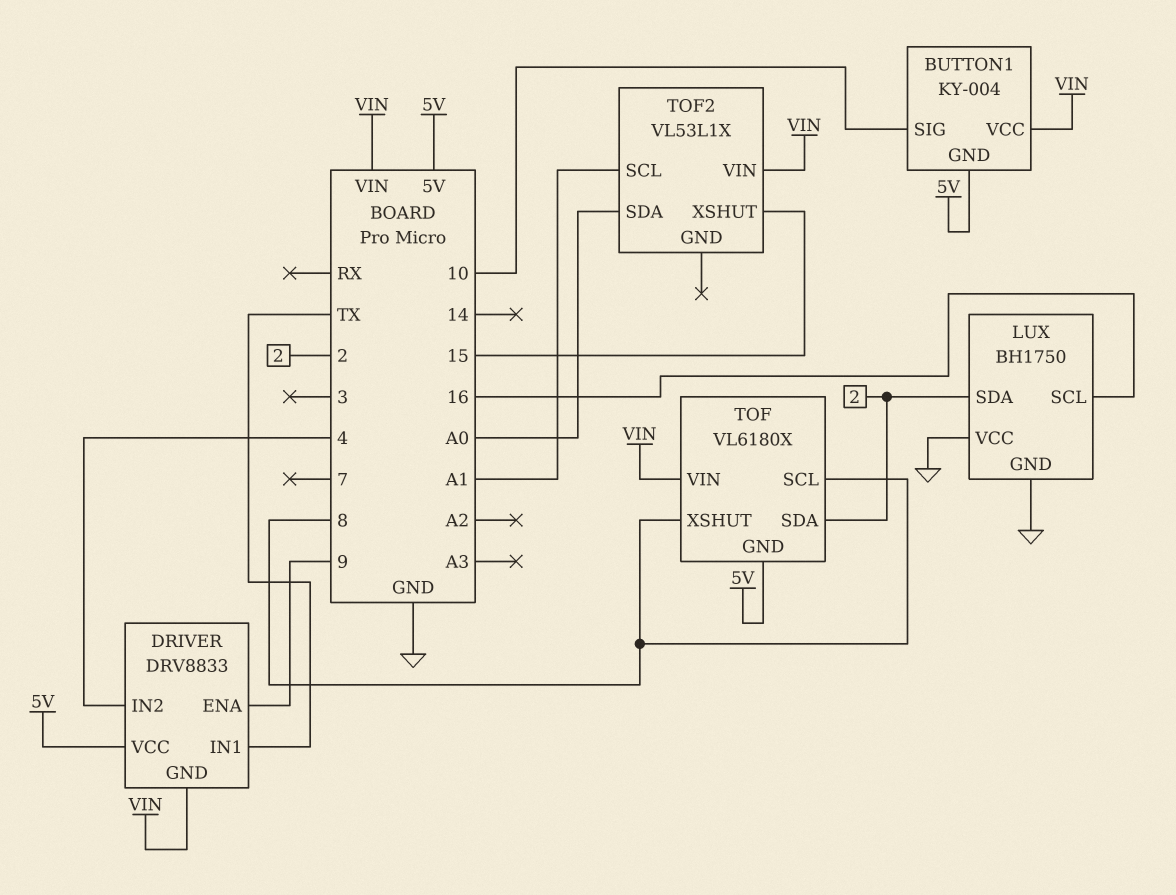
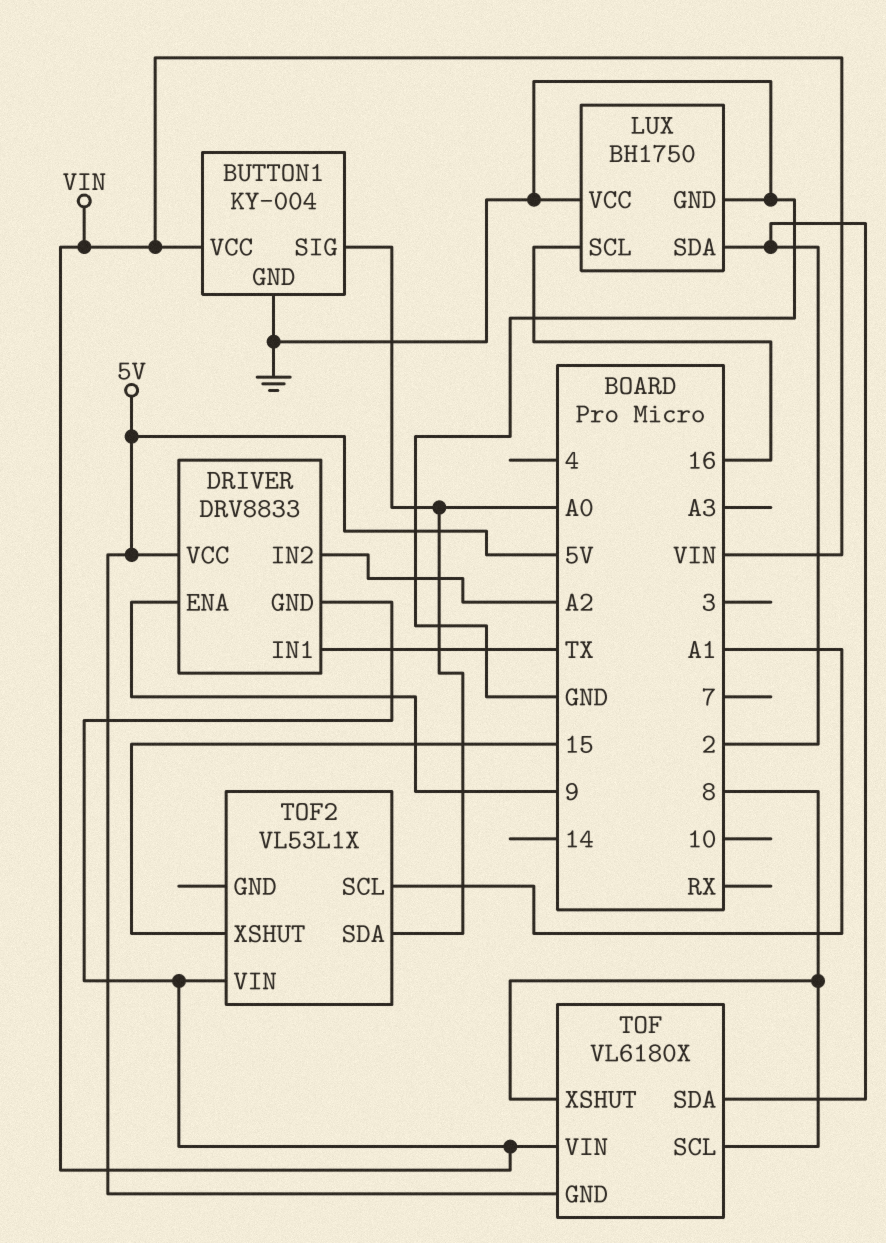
BUTTON1 pin GND: 5V -> GND
BUTTON1 pin SIG: 10 -> A0
DRIVER pin IN2: 4 -> A2

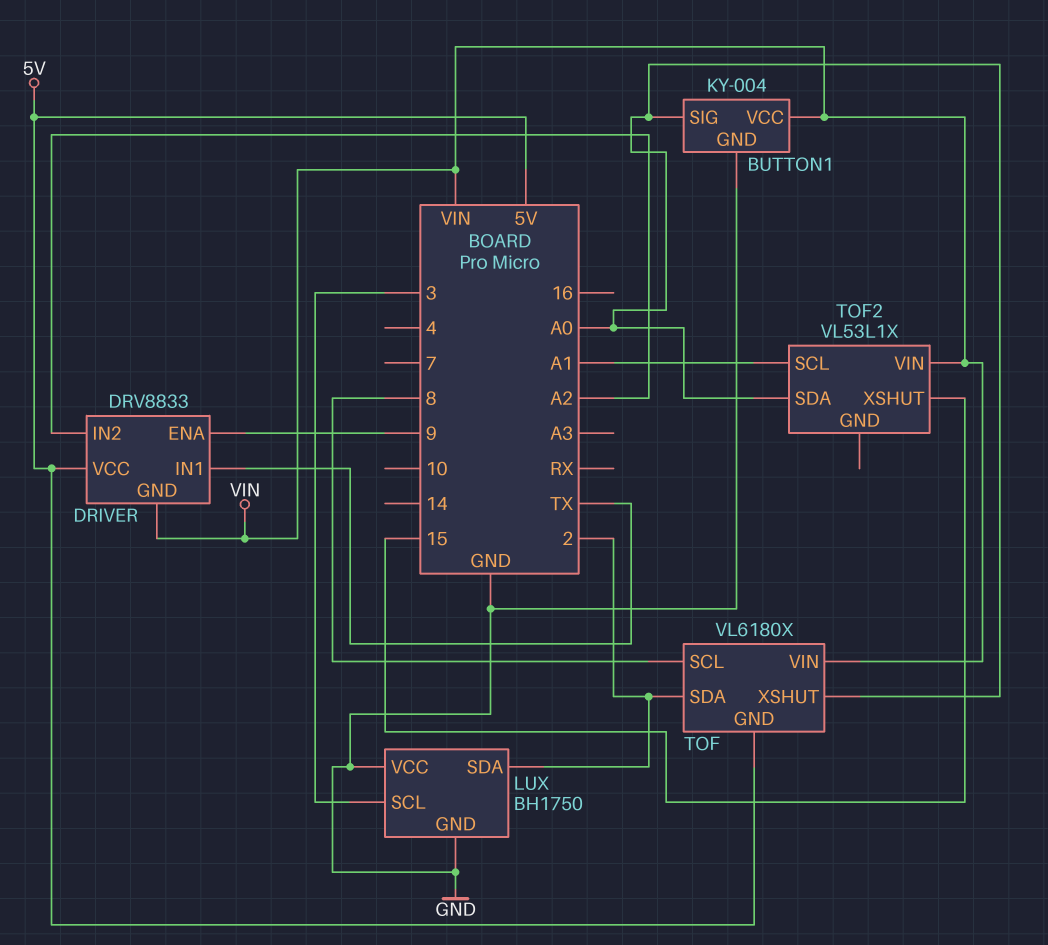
LUX pin SCL: 16 -> 3
TOF pin XSHUT: 8 -> A0

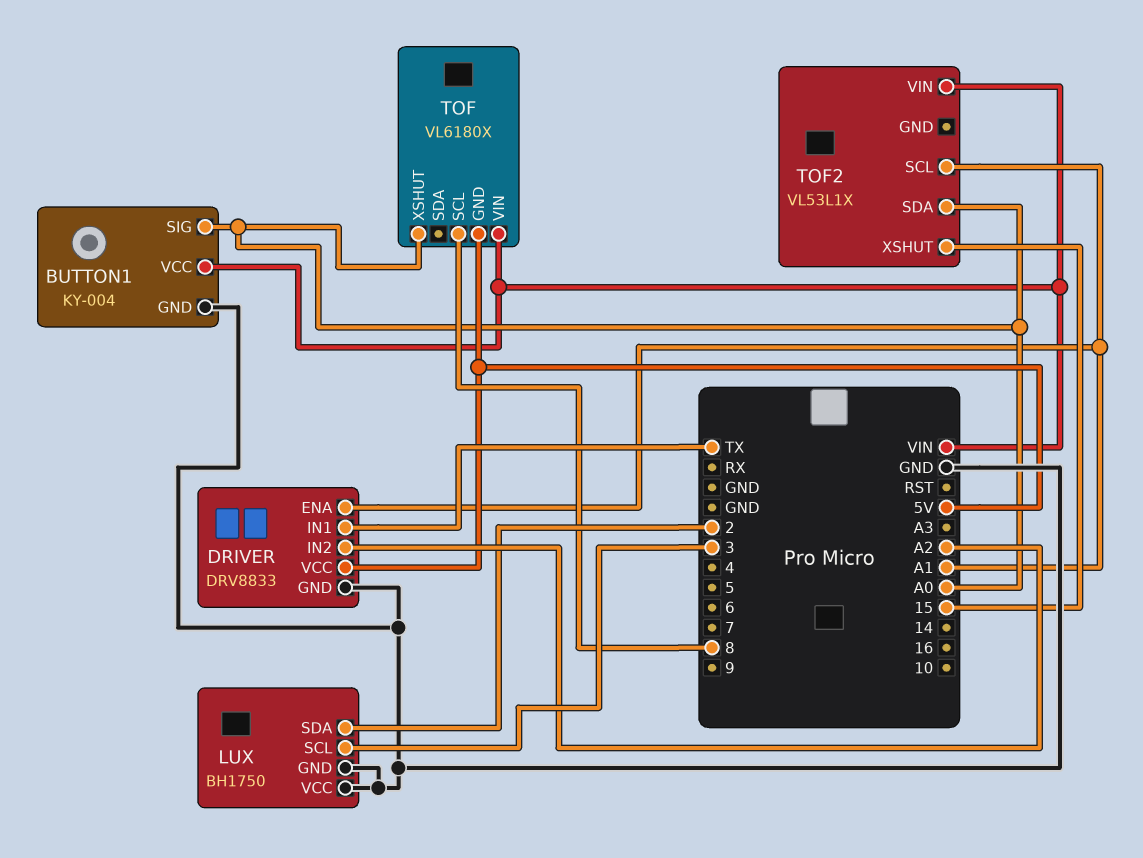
DRIVER pin ENA: 9 -> A1
DRIVER pin GND: VIN -> GND
TOF pin SDA: 2 -> none

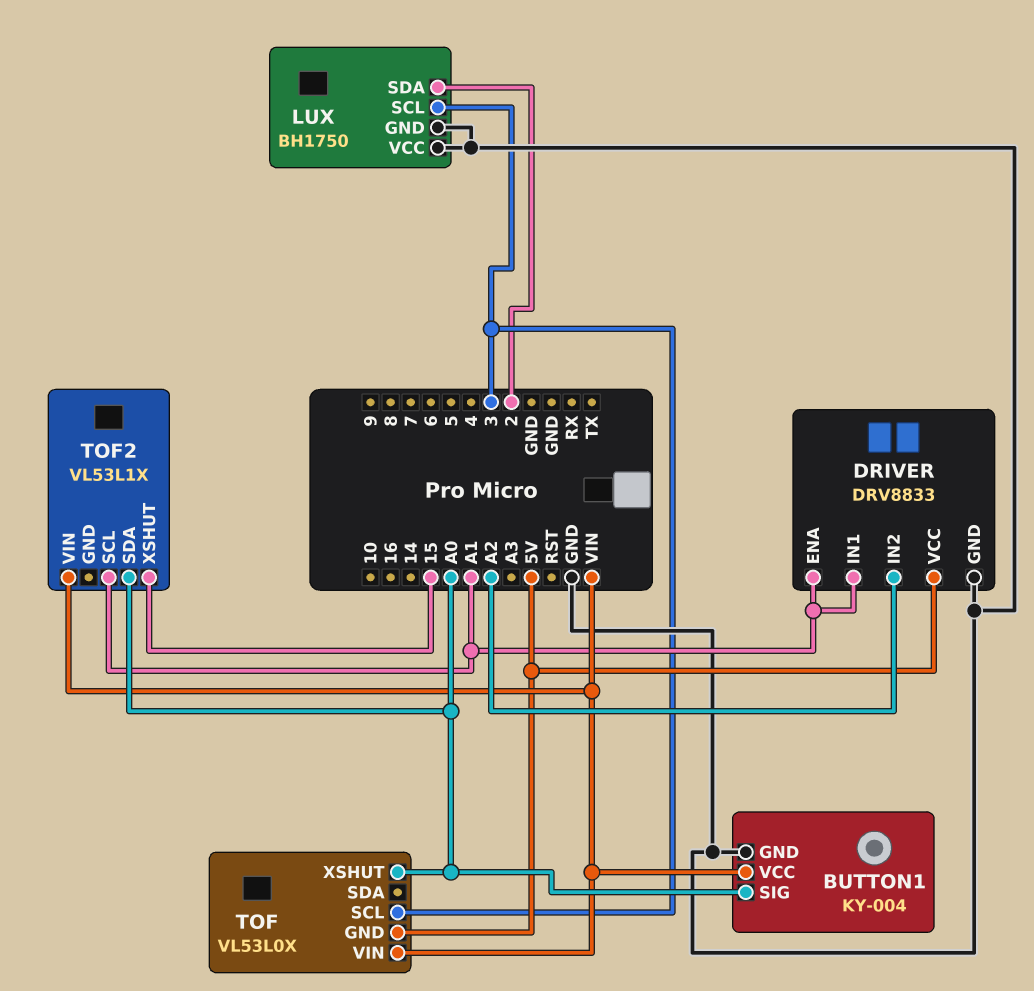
DRIVER pin IN1: TX -> A1
TOF: VL6180X -> VL53L0X
TOF pin SCL: 8 -> 3

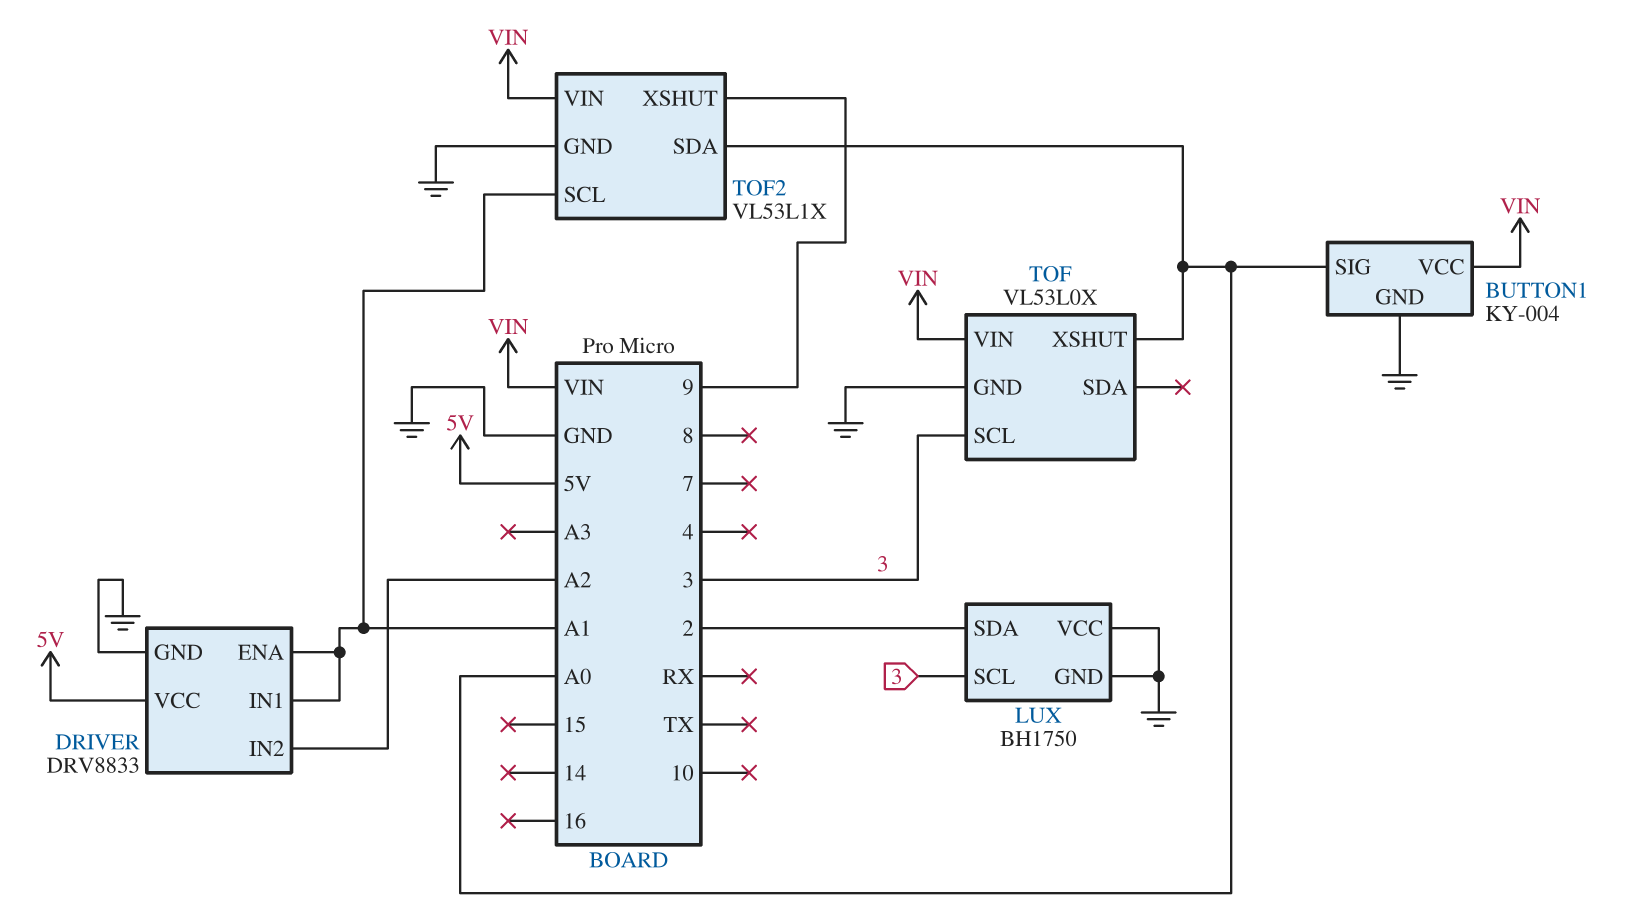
TOF pin GND: 5V -> GND
TOF2 pin GND: none -> GND
TOF2 pin XSHUT: 15 -> 9

